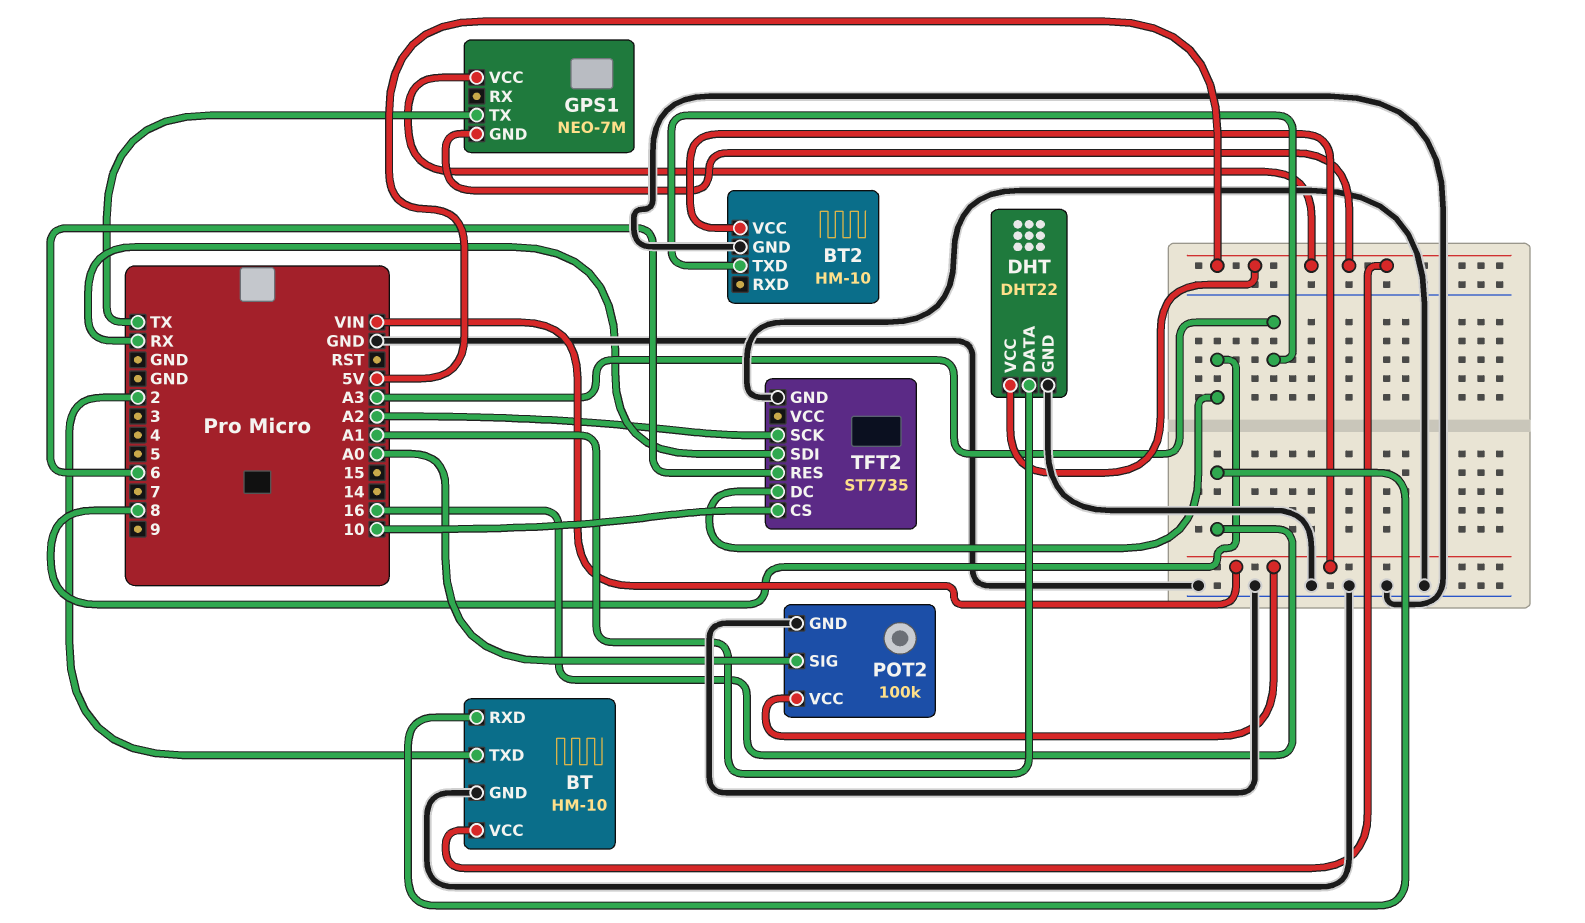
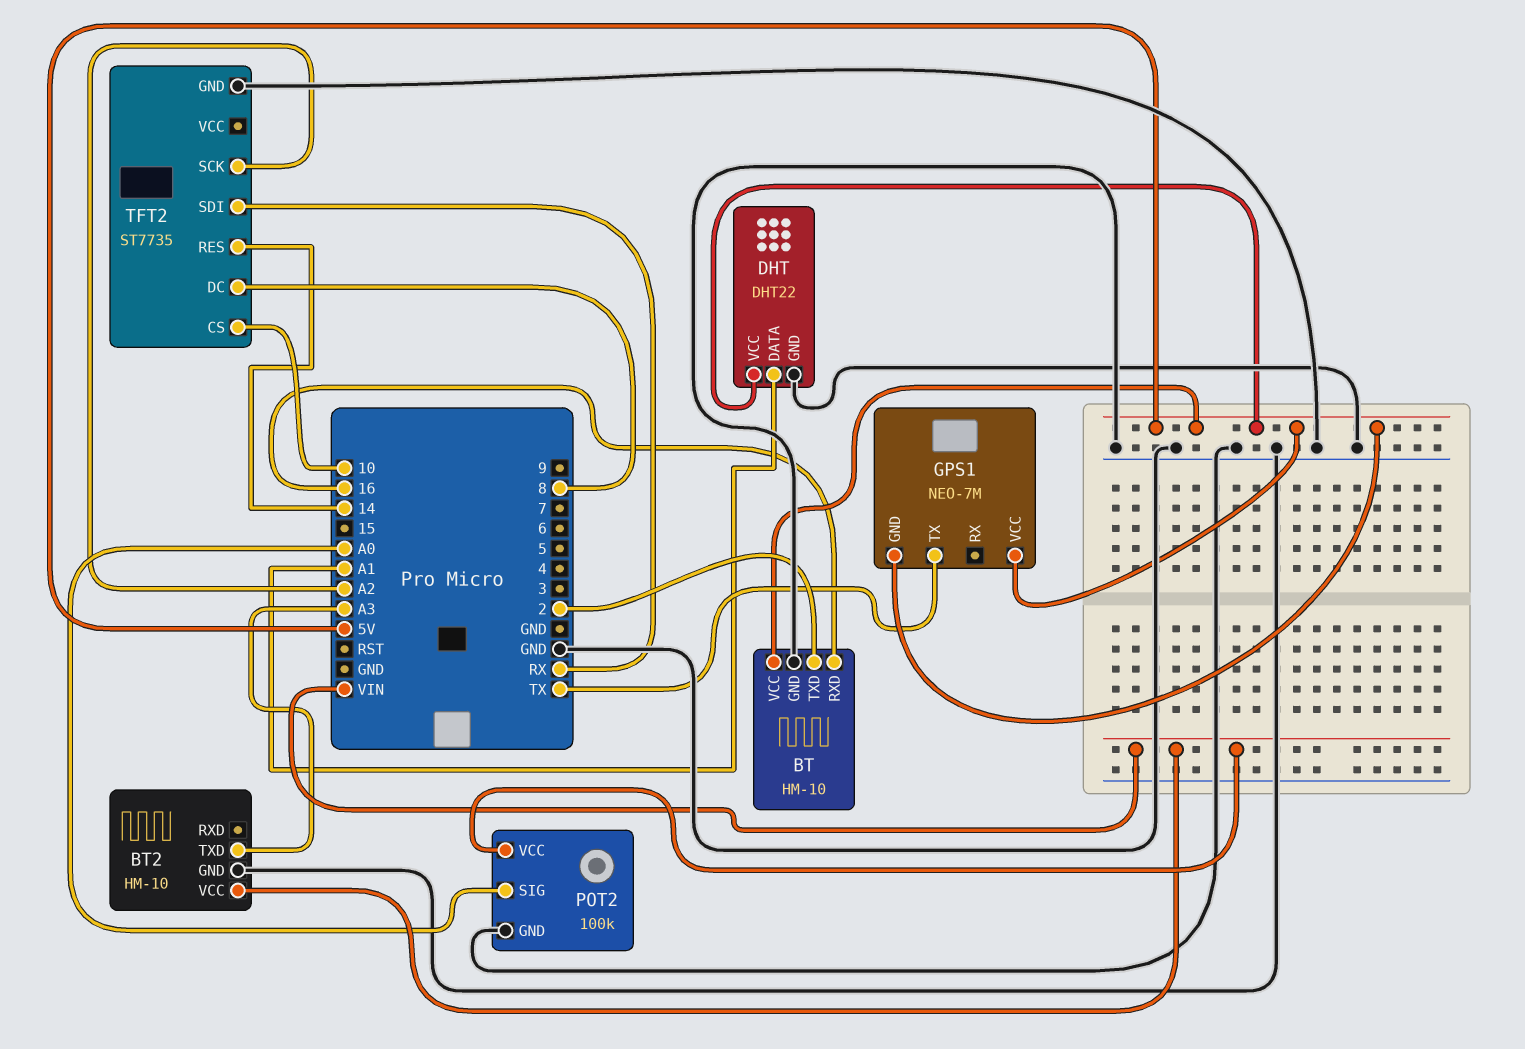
TFT2 pin RES: 6 -> 14

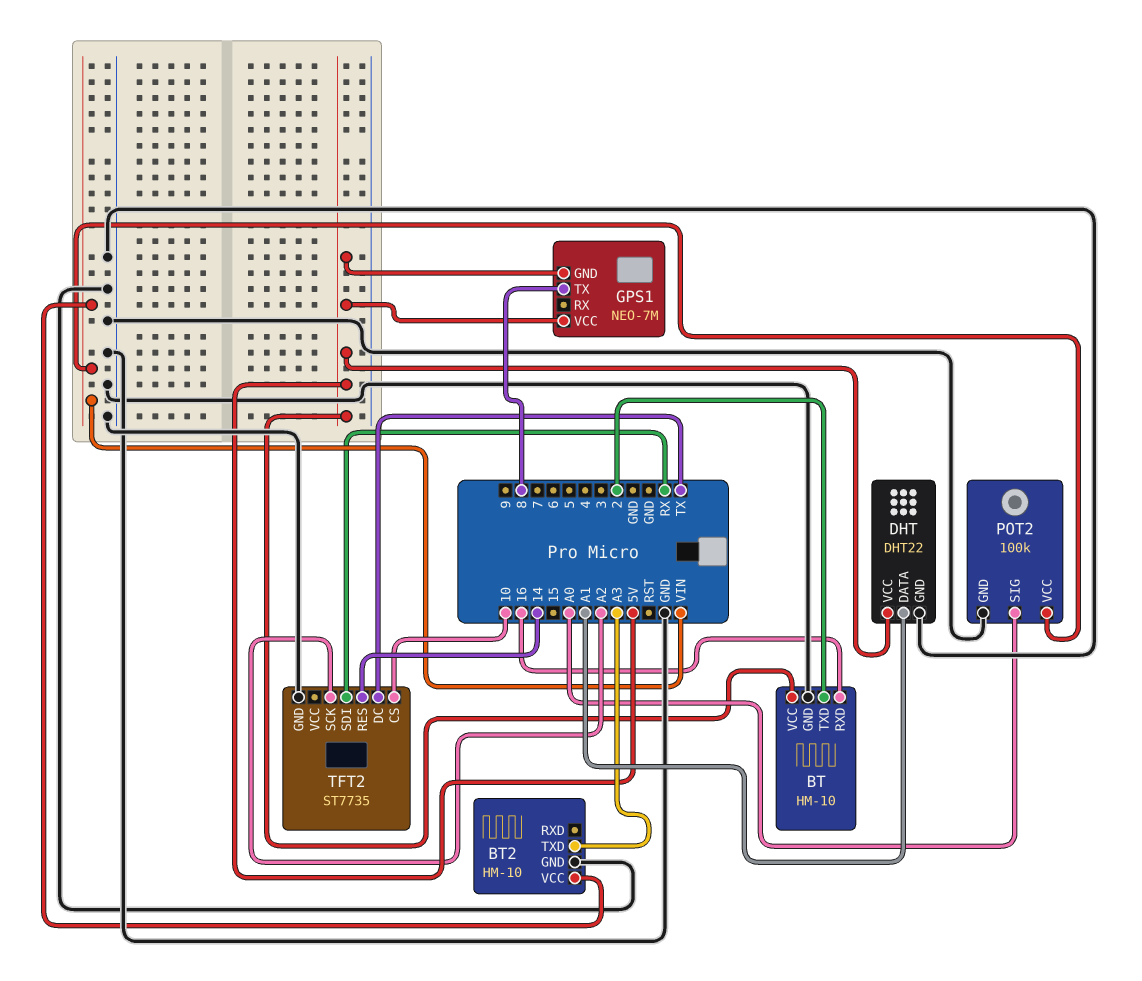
GPS1 pin TX: TX -> 8
TFT2 pin DC: 8 -> TX

